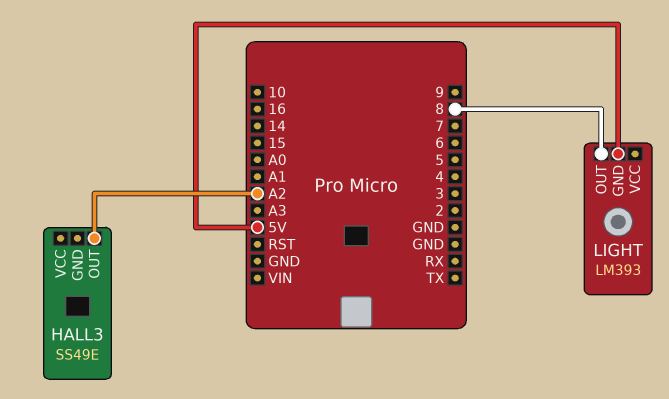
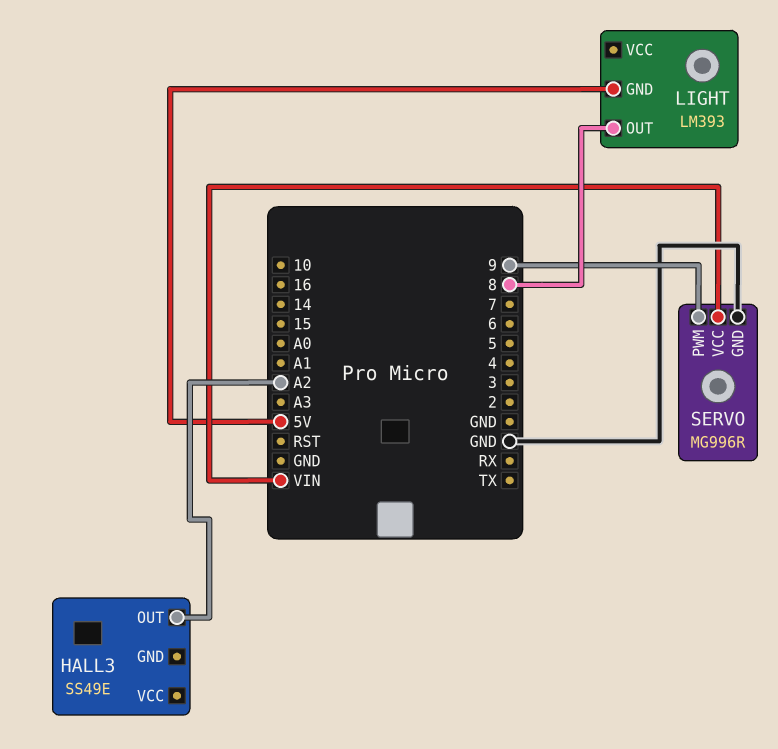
SERVO: none -> MG996R
SERVO pin GND: none -> GND
SERVO pin PWM: none -> 9
SERVO pin VCC: none -> VIN

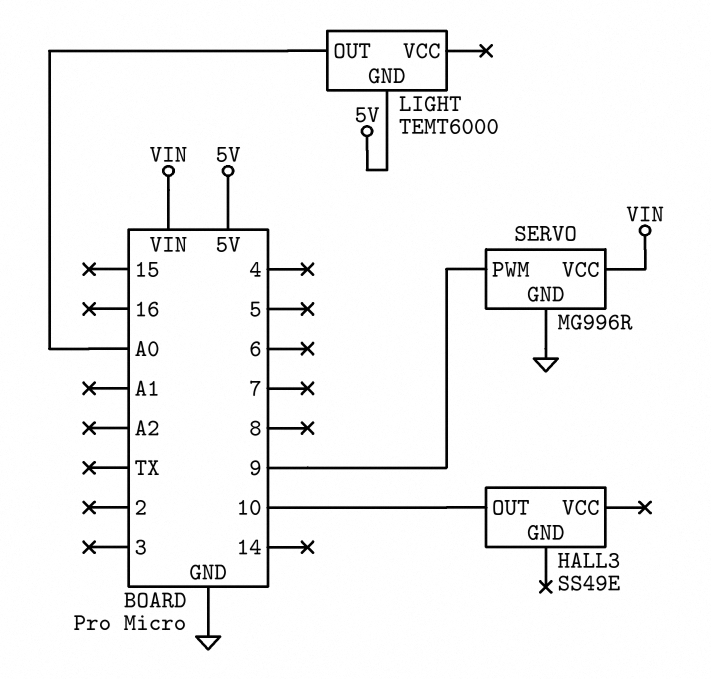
HALL3 pin OUT: A2 -> 10
LIGHT: LM393 -> TEMT6000
LIGHT pin OUT: 8 -> A0

